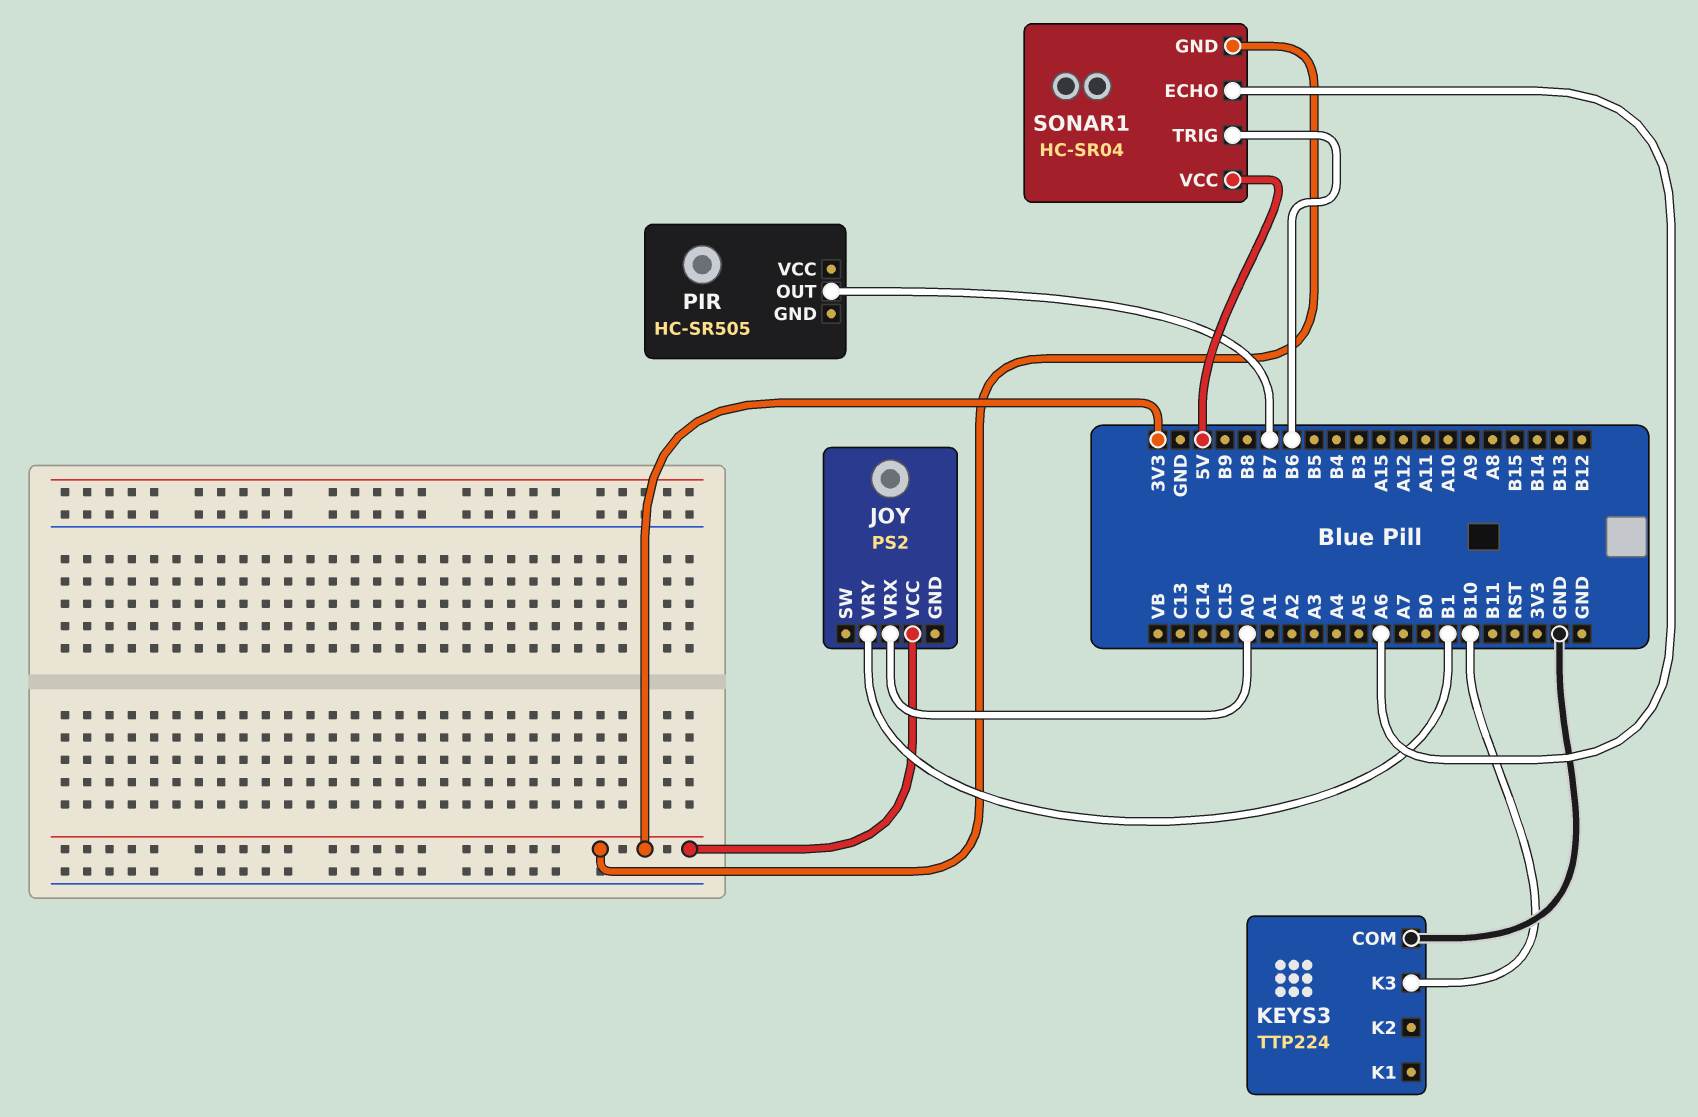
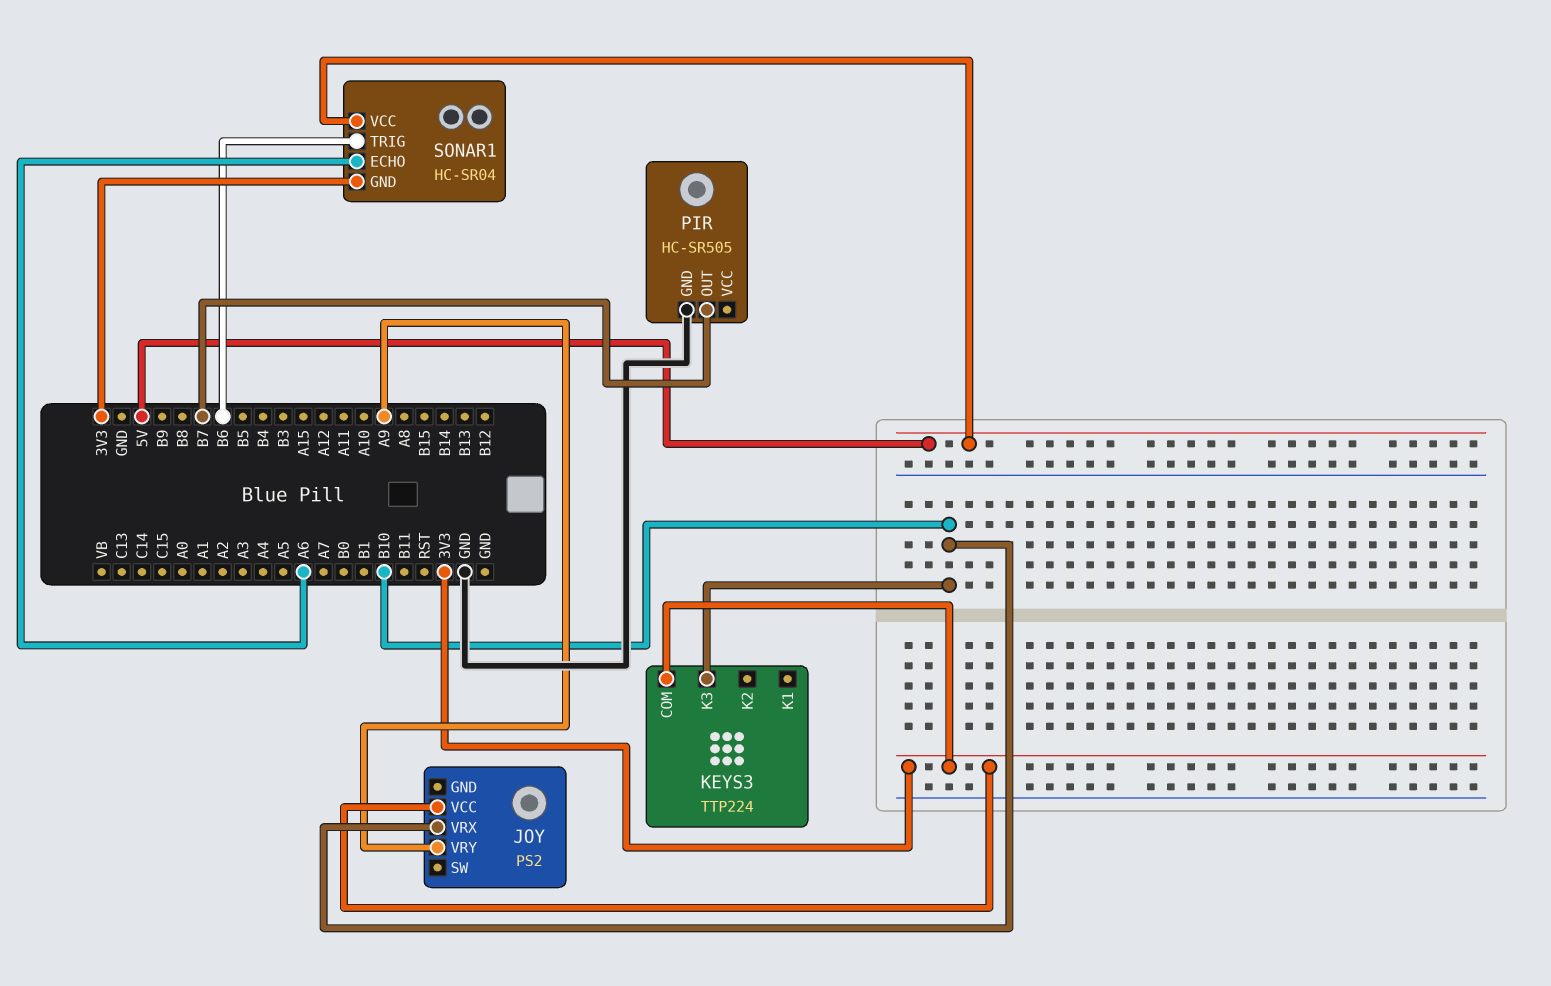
JOY pin VRX: A0 -> B10
JOY pin VRY: B1 -> A9
KEYS3 pin COM: GND -> 3V3
PIR pin GND: none -> GND

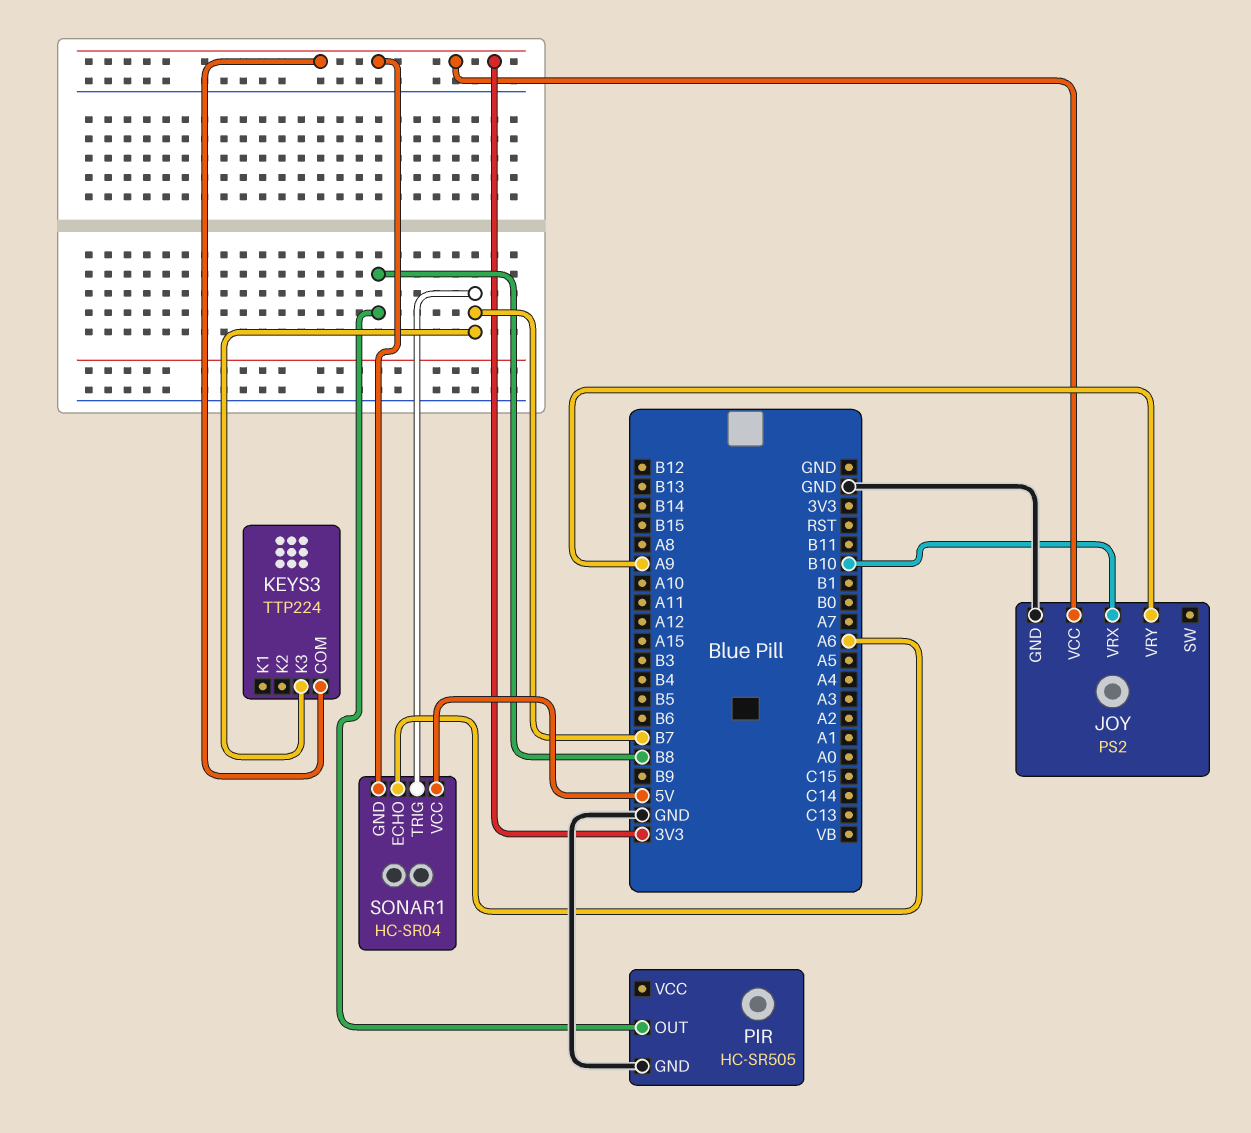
JOY pin GND: none -> GND
KEYS3 pin K3: B10 -> B7
PIR pin OUT: B7 -> B8
SONAR1 pin TRIG: B6 -> B7

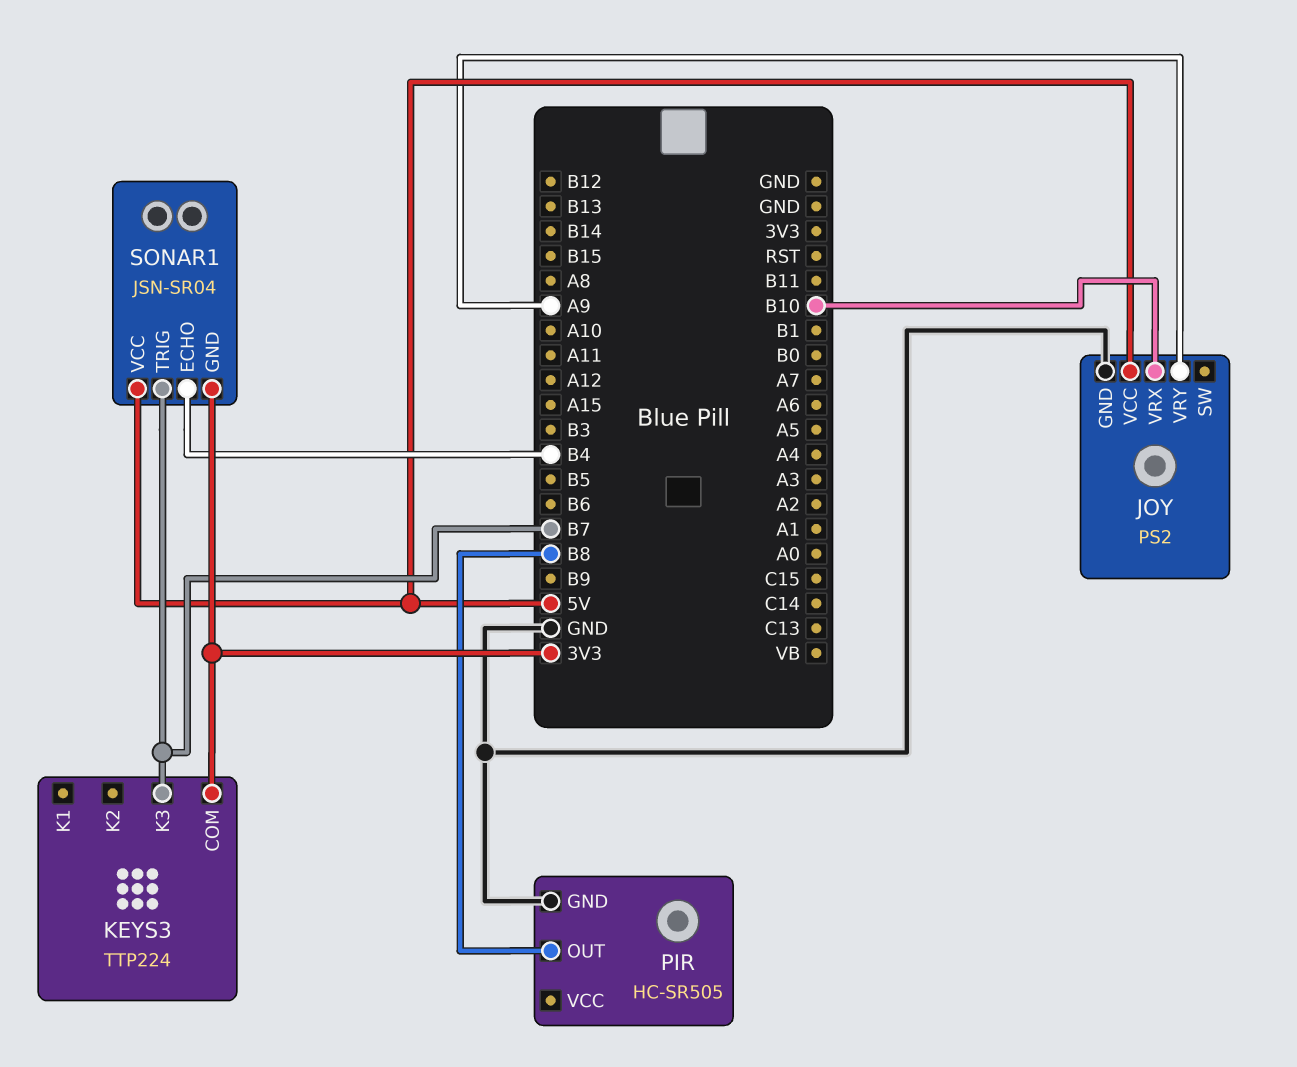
JOY pin VCC: 3V3 -> 5V
SONAR1: HC-SR04 -> JSN-SR04
SONAR1 pin ECHO: A6 -> B4

